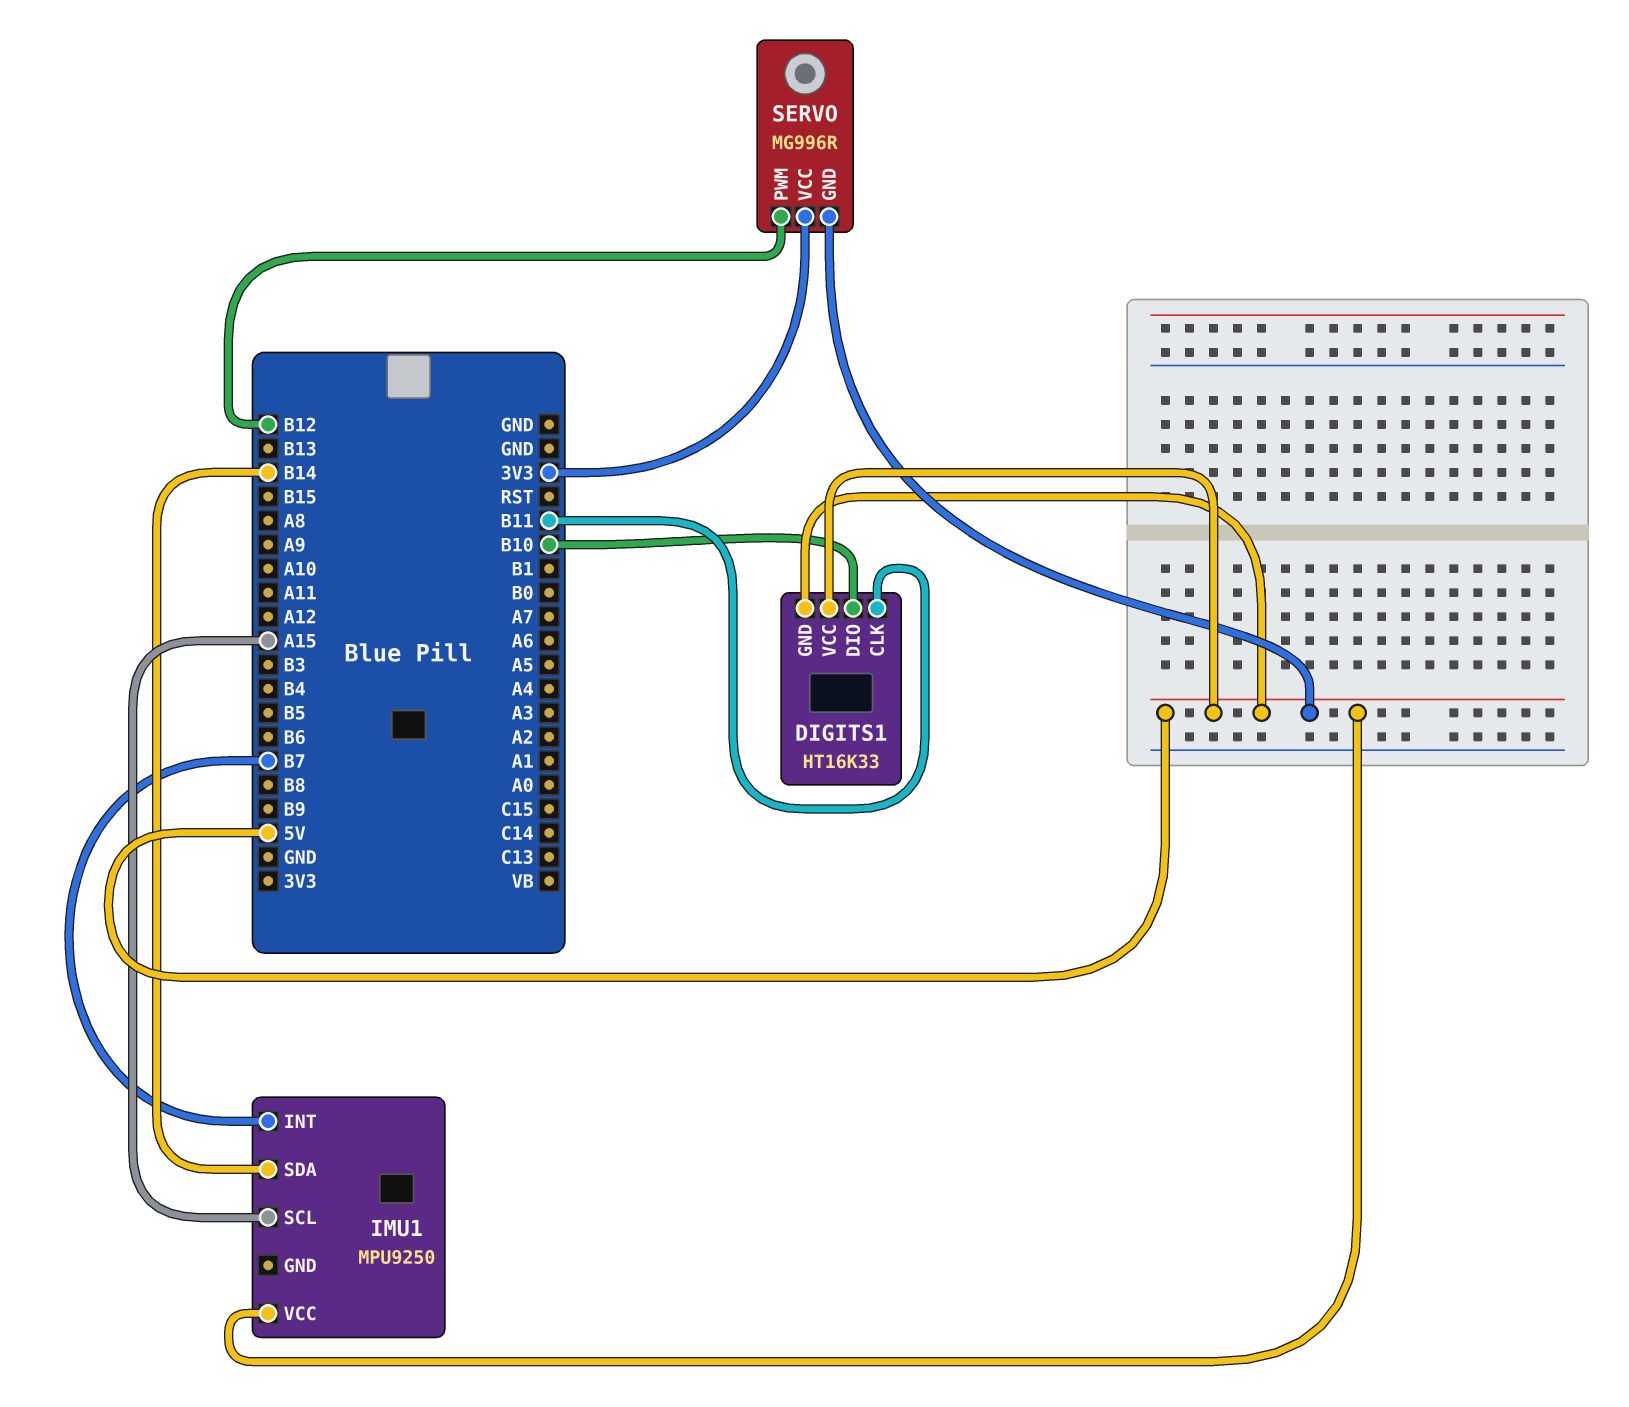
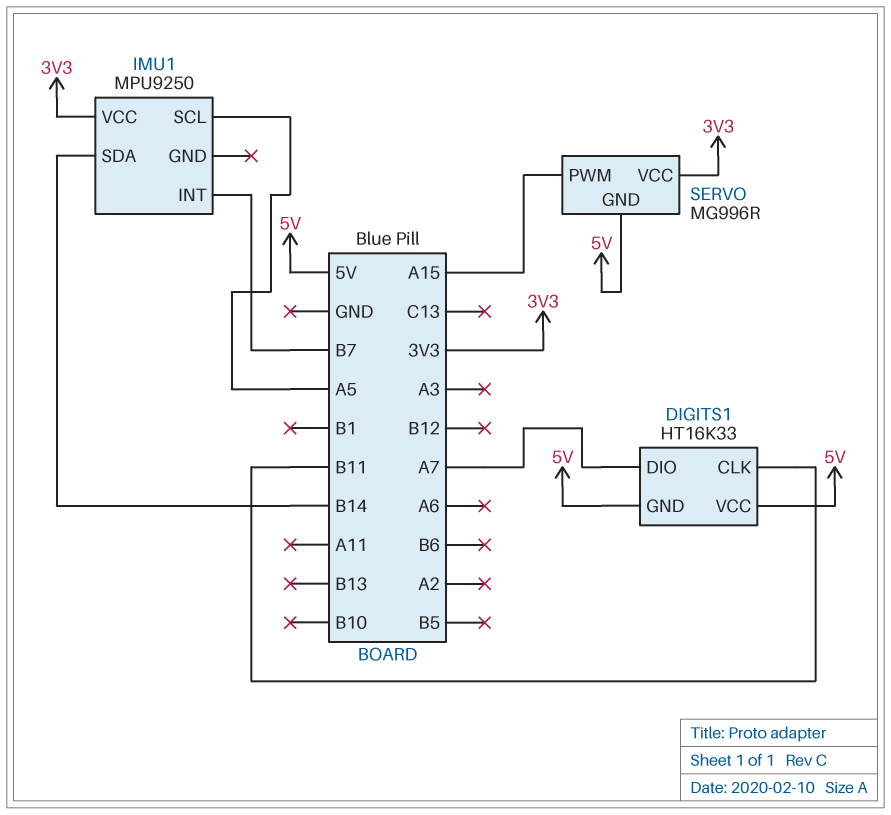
DIGITS1 pin DIO: B10 -> A7
IMU1 pin SCL: A15 -> A5
IMU1 pin VCC: 5V -> 3V3
SERVO pin PWM: B12 -> A15

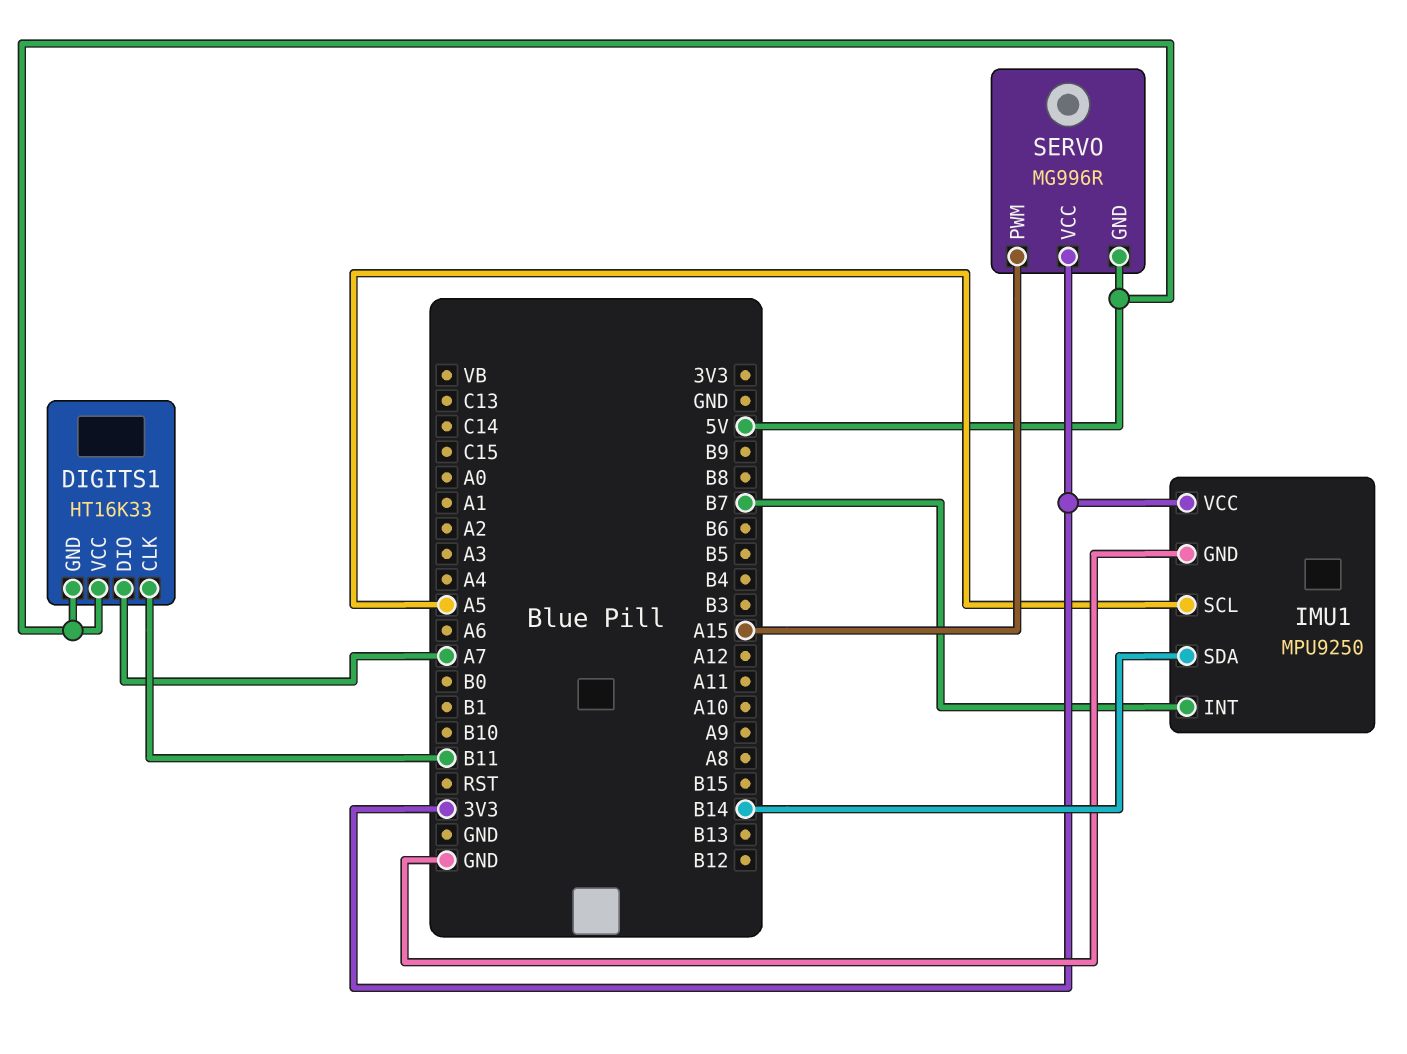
IMU1 pin GND: none -> GND

